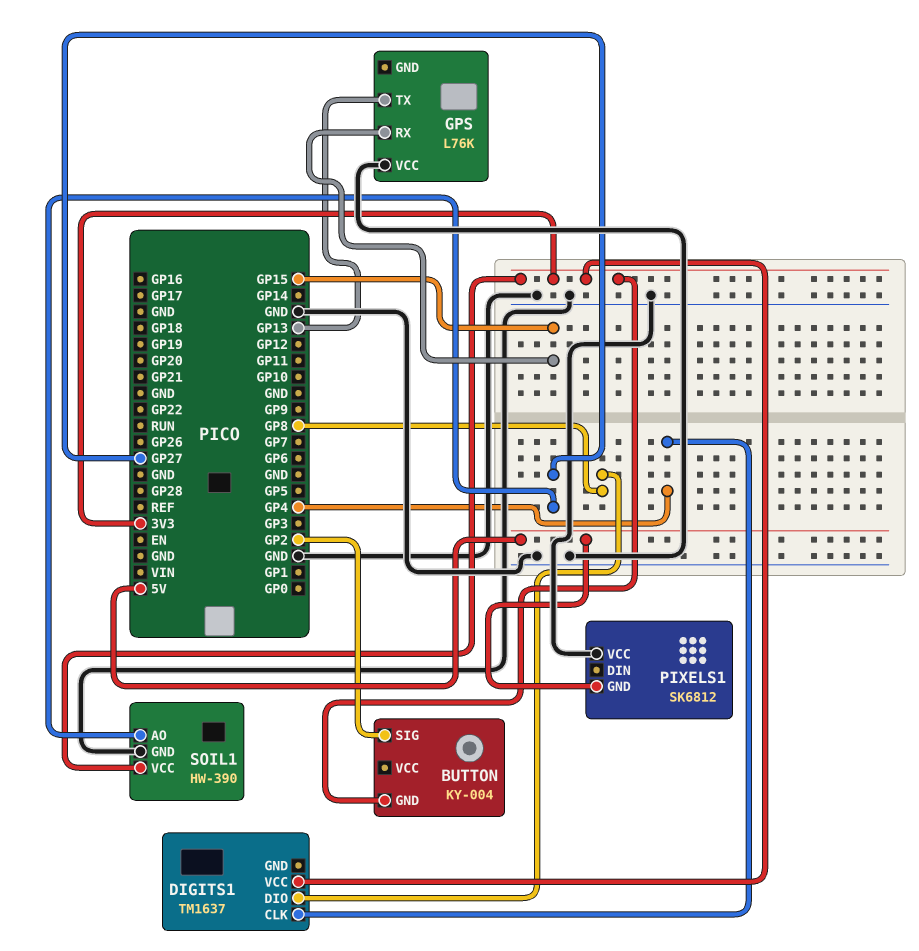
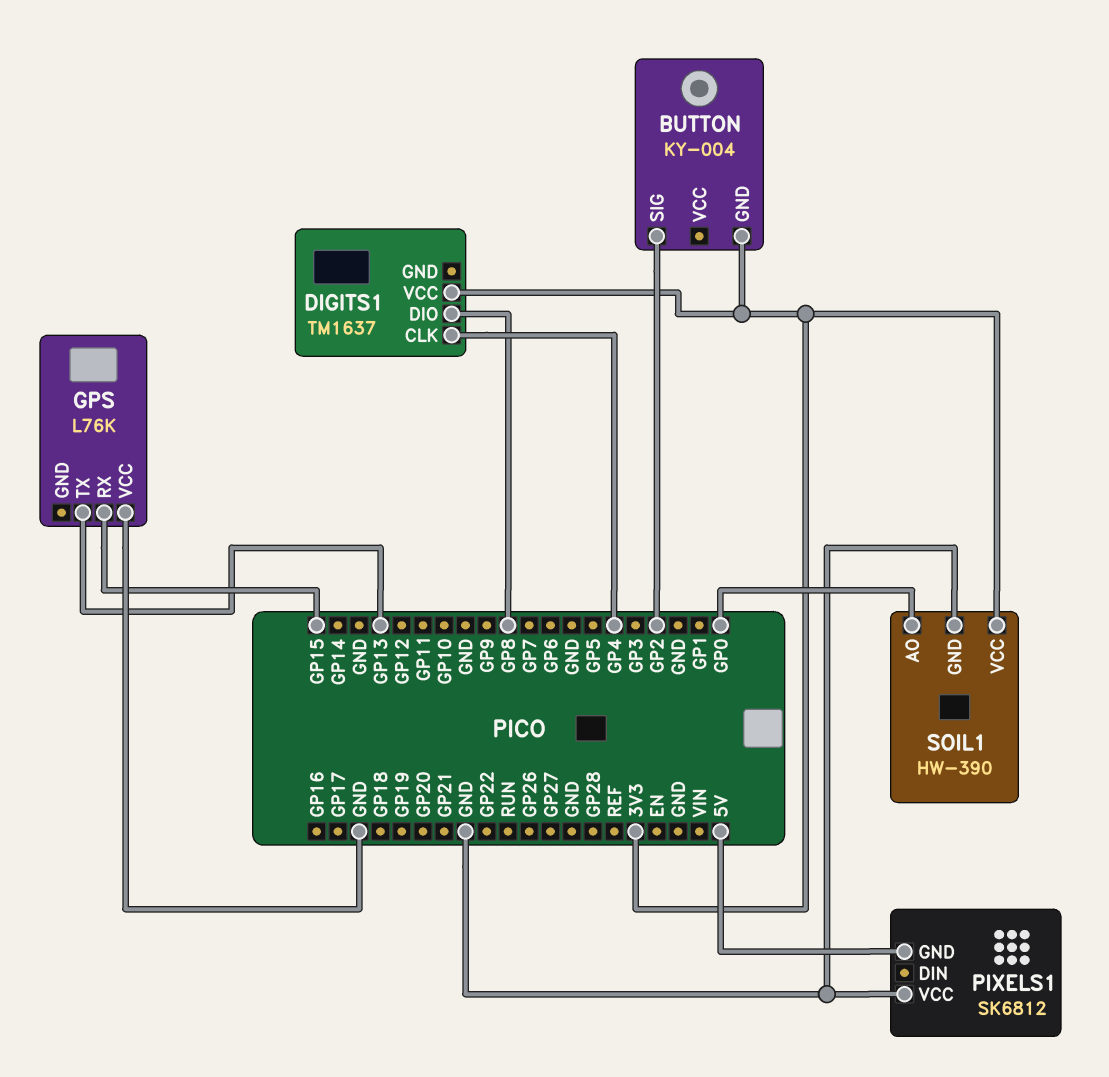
SOIL1 pin AO: GP27 -> GP0

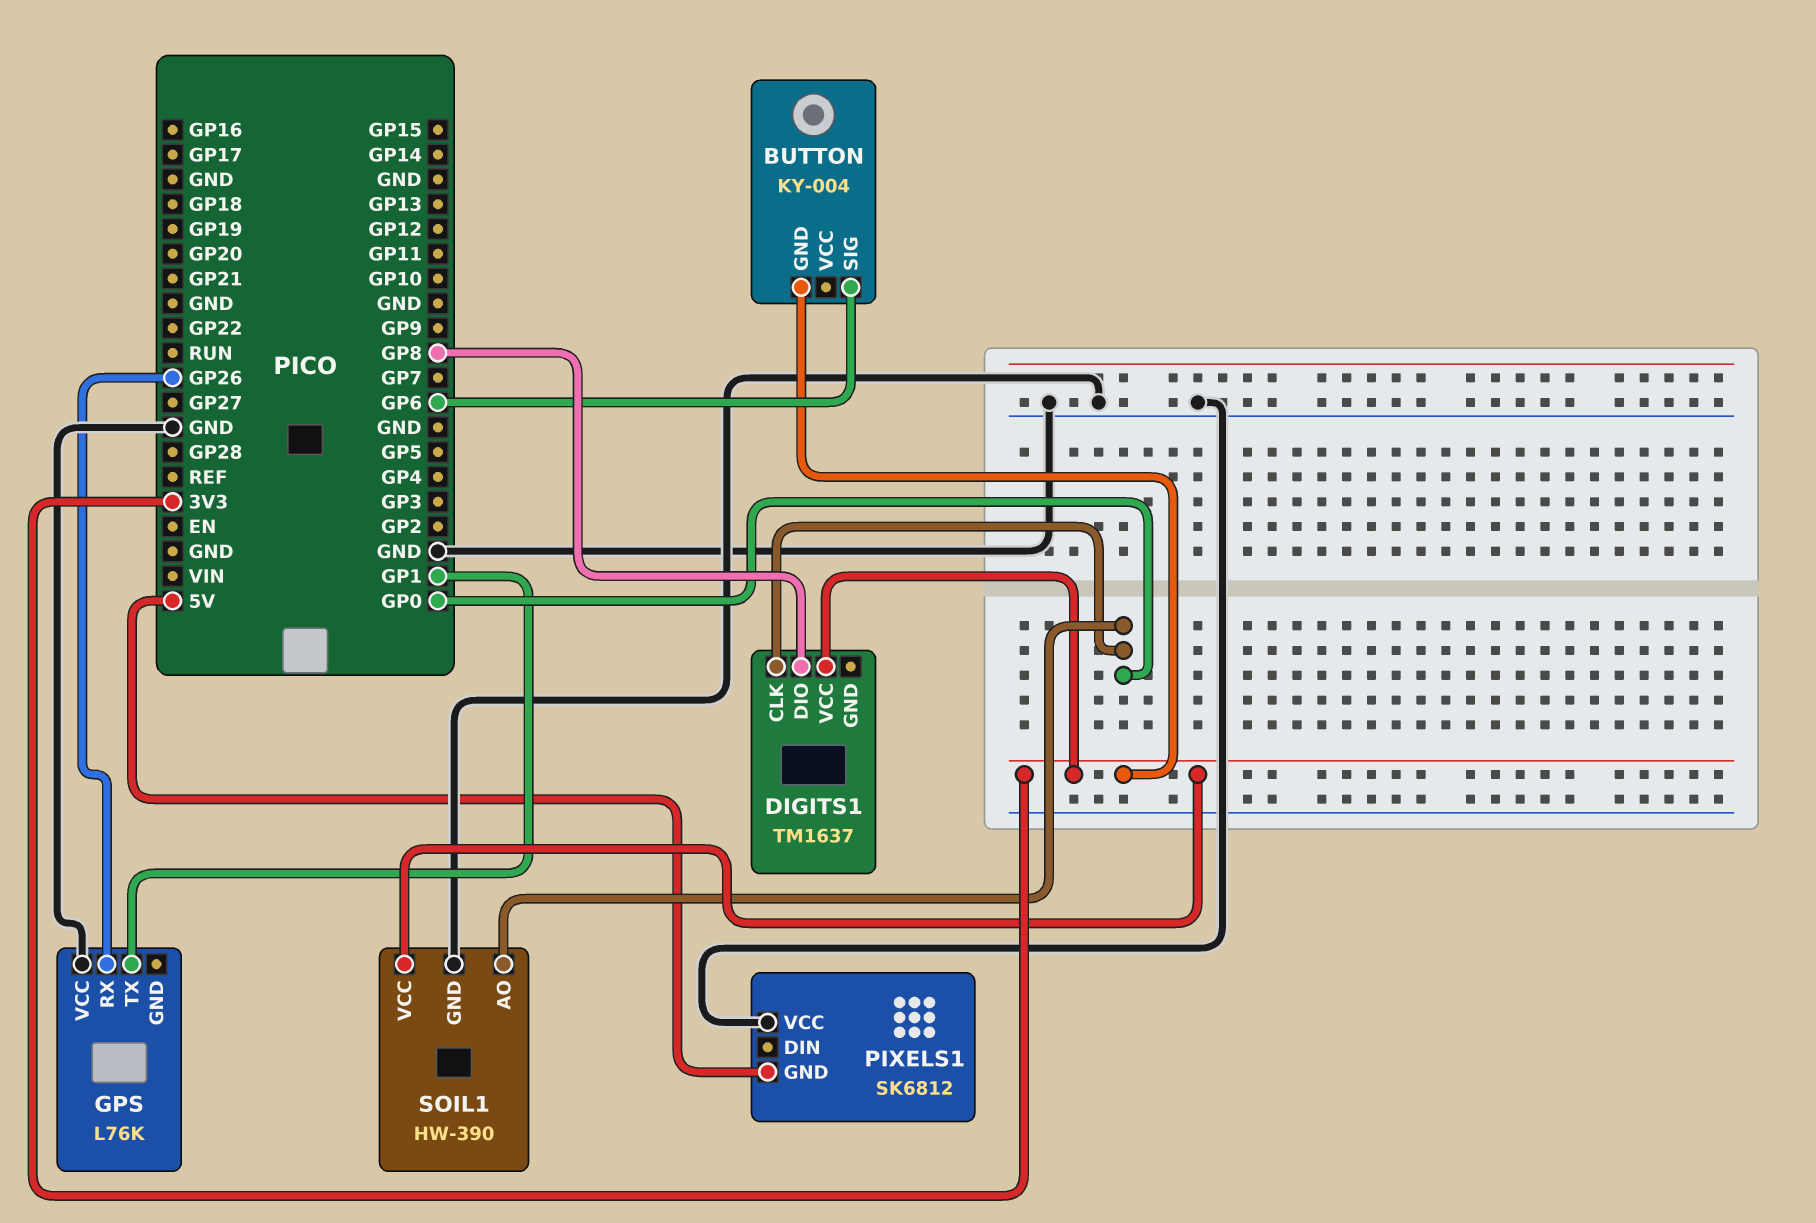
BUTTON pin SIG: GP2 -> GP6
DIGITS1 pin CLK: GP4 -> GP0
GPS pin RX: GP15 -> GP26
GPS pin TX: GP13 -> GP1

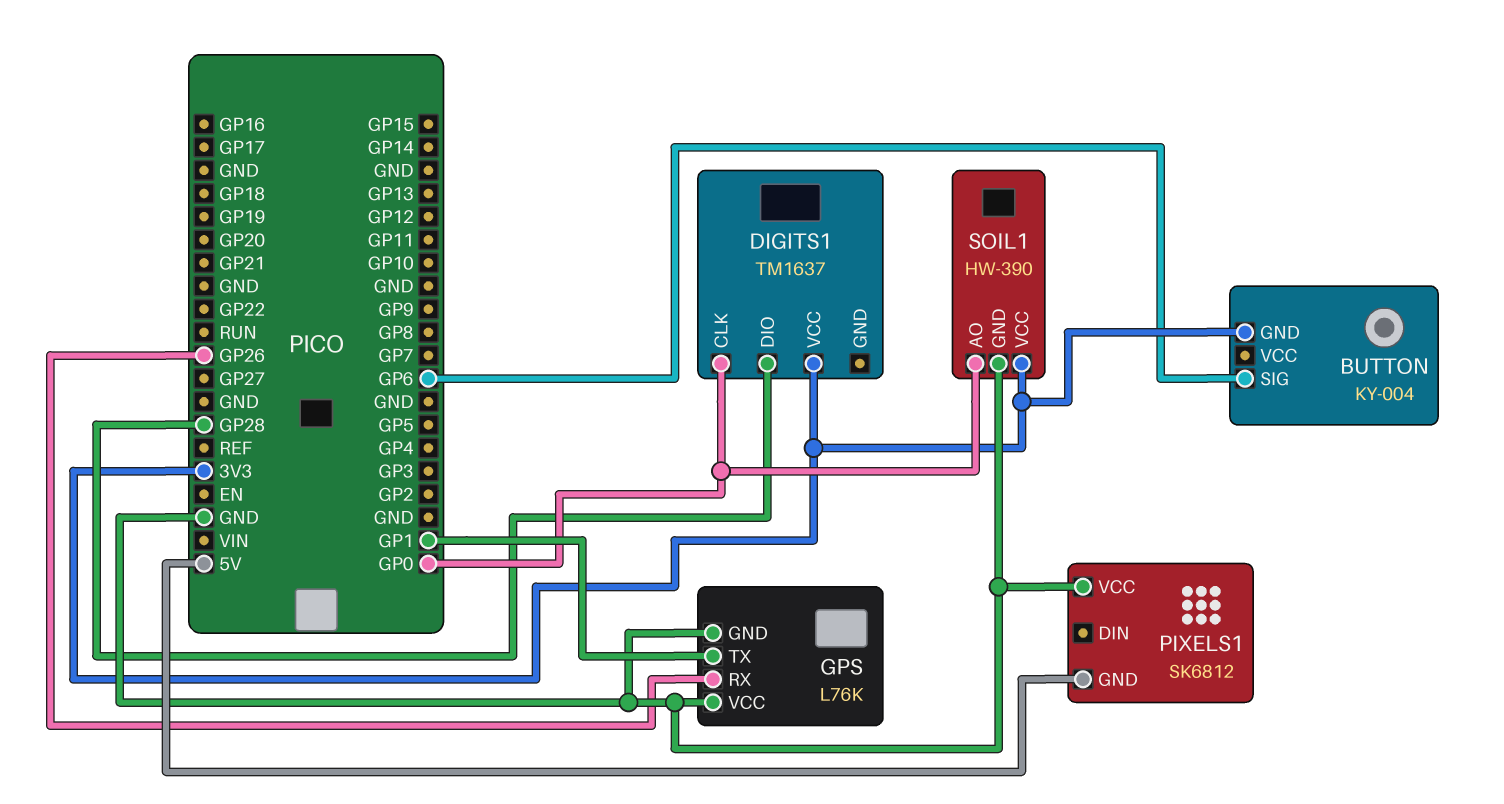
DIGITS1 pin DIO: GP8 -> GP28
GPS pin GND: none -> GND

